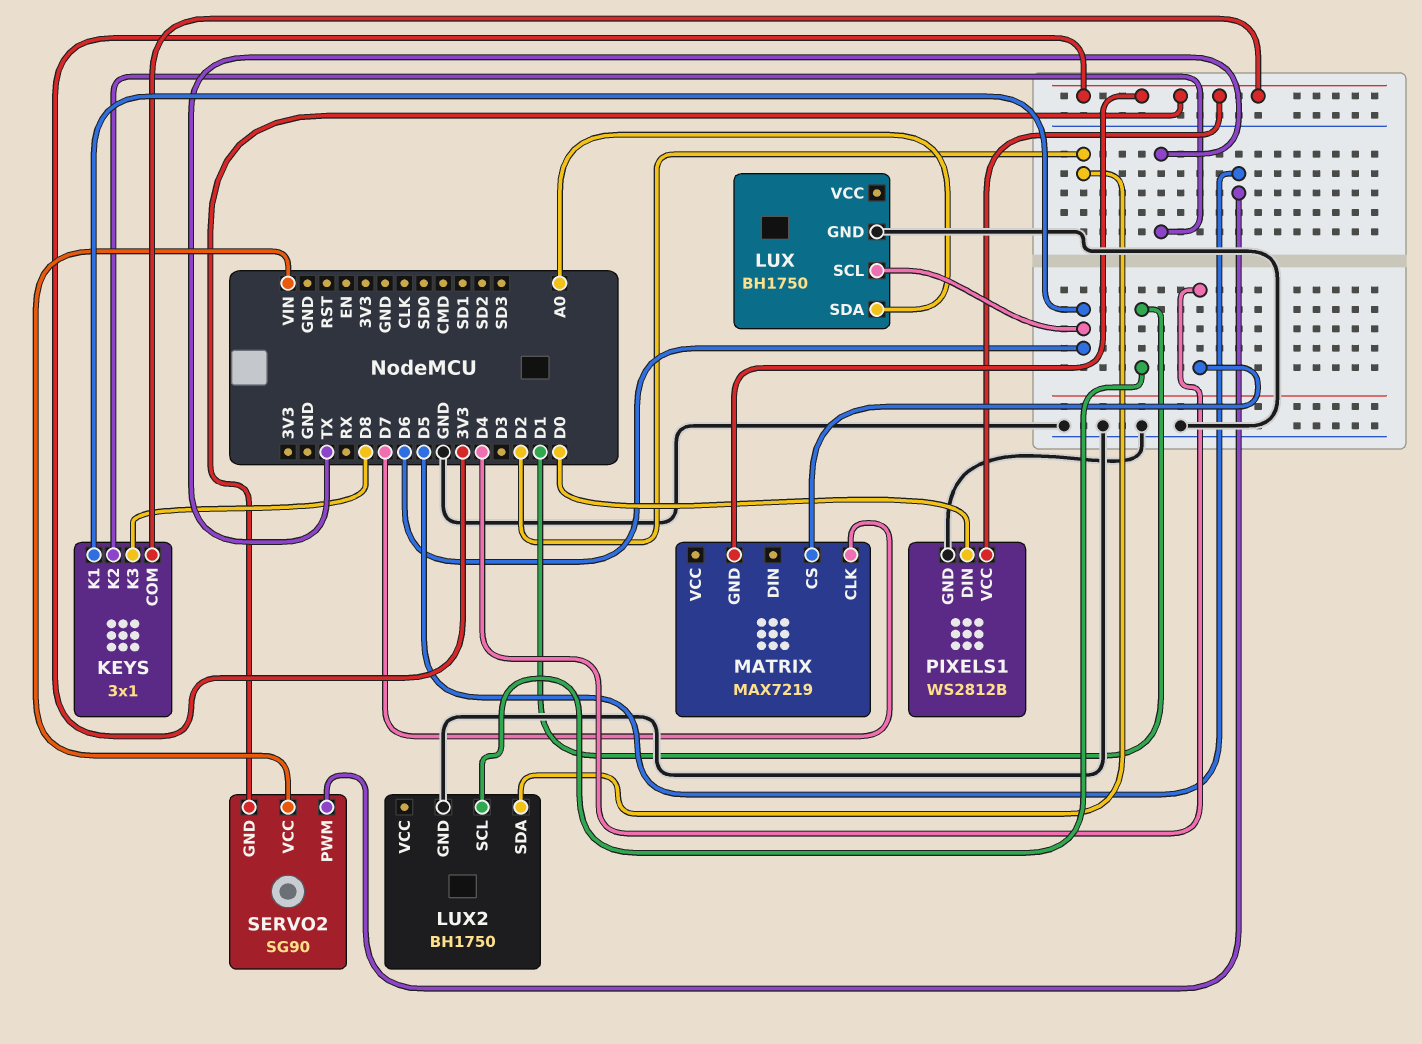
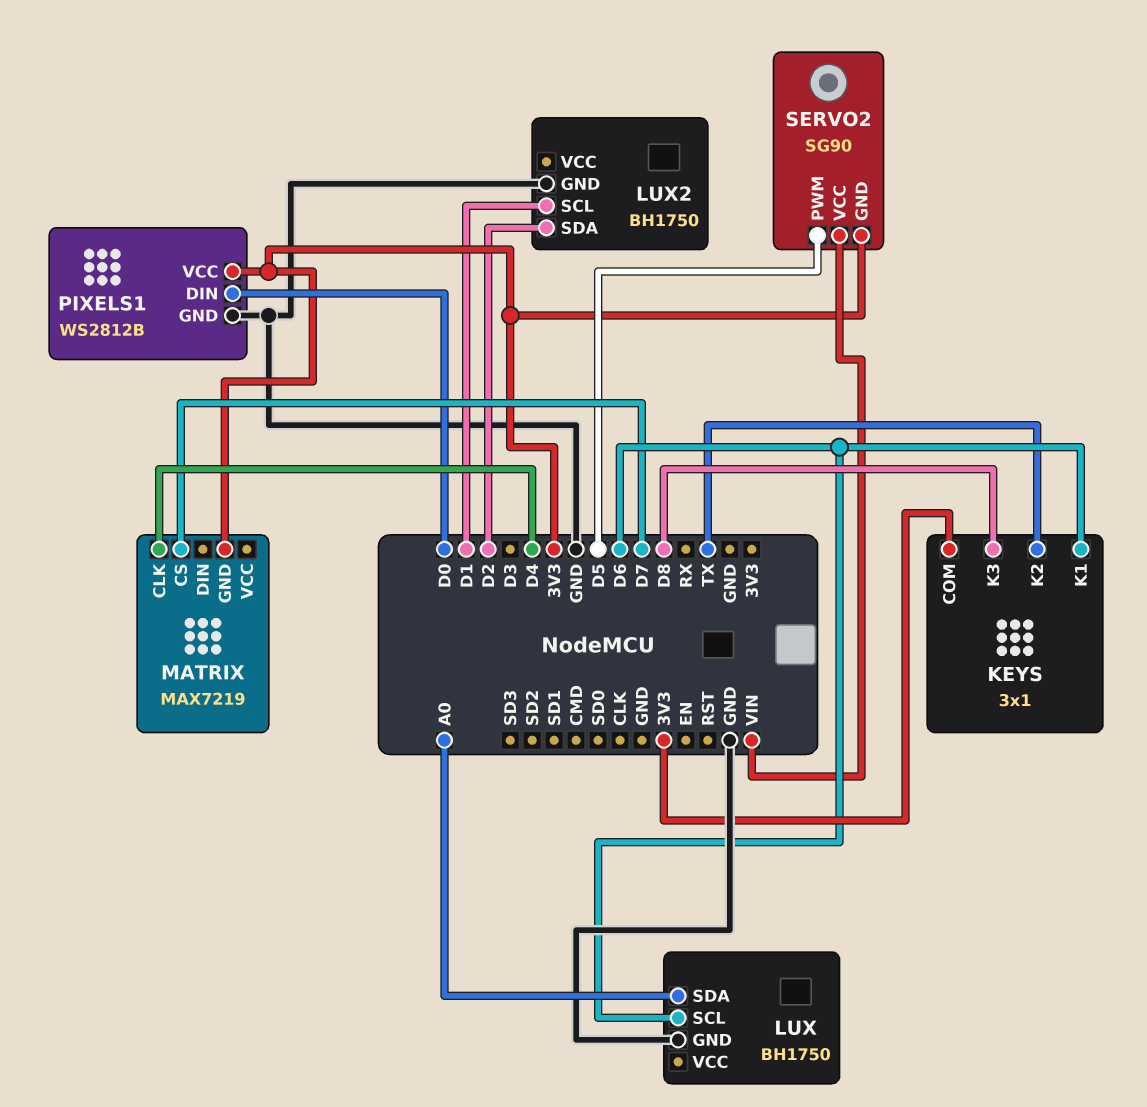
MATRIX pin CLK: D7 -> D4
MATRIX pin CS: D4 -> D7

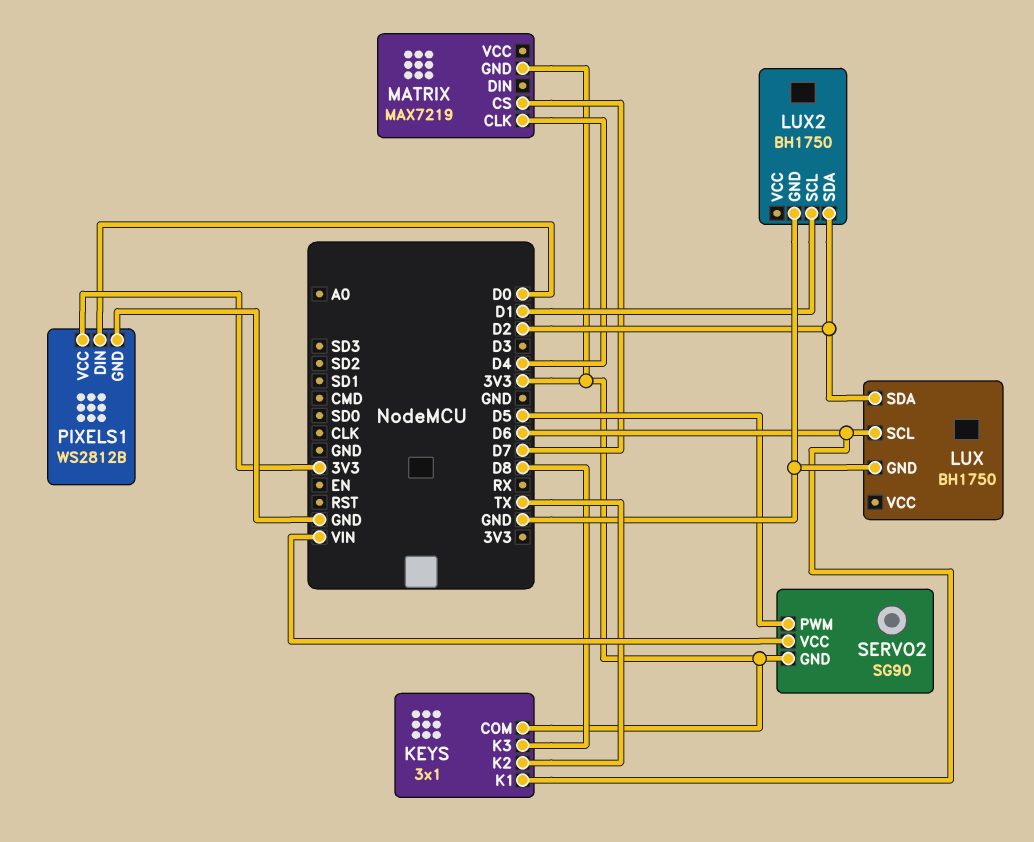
LUX pin SDA: A0 -> D2

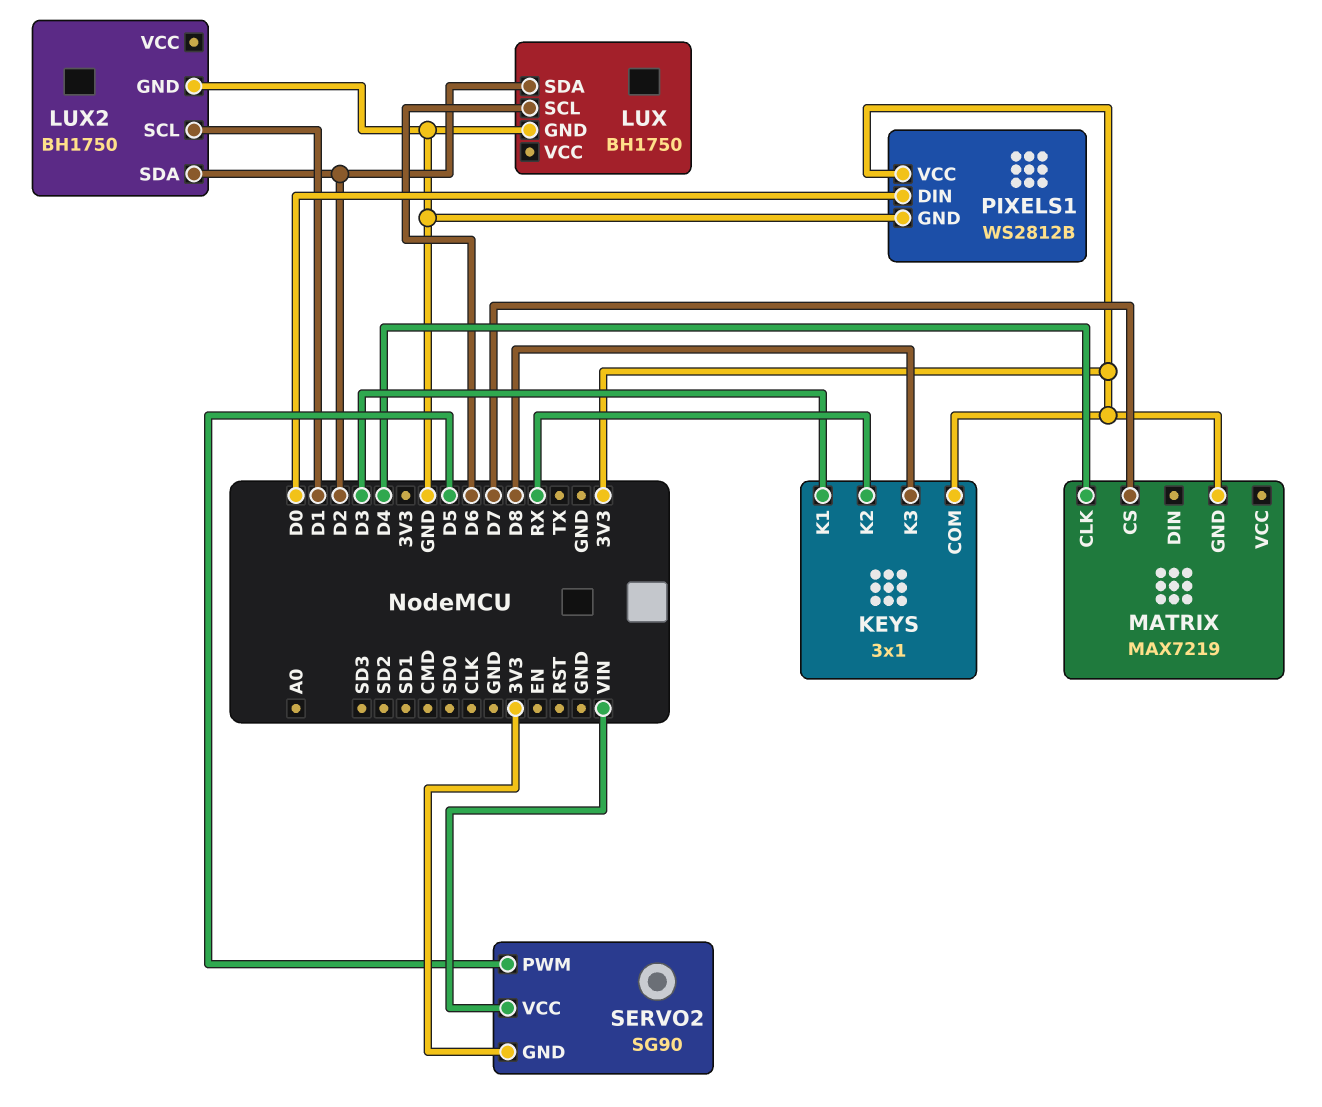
KEYS pin K1: D6 -> D3
KEYS pin K2: TX -> RX

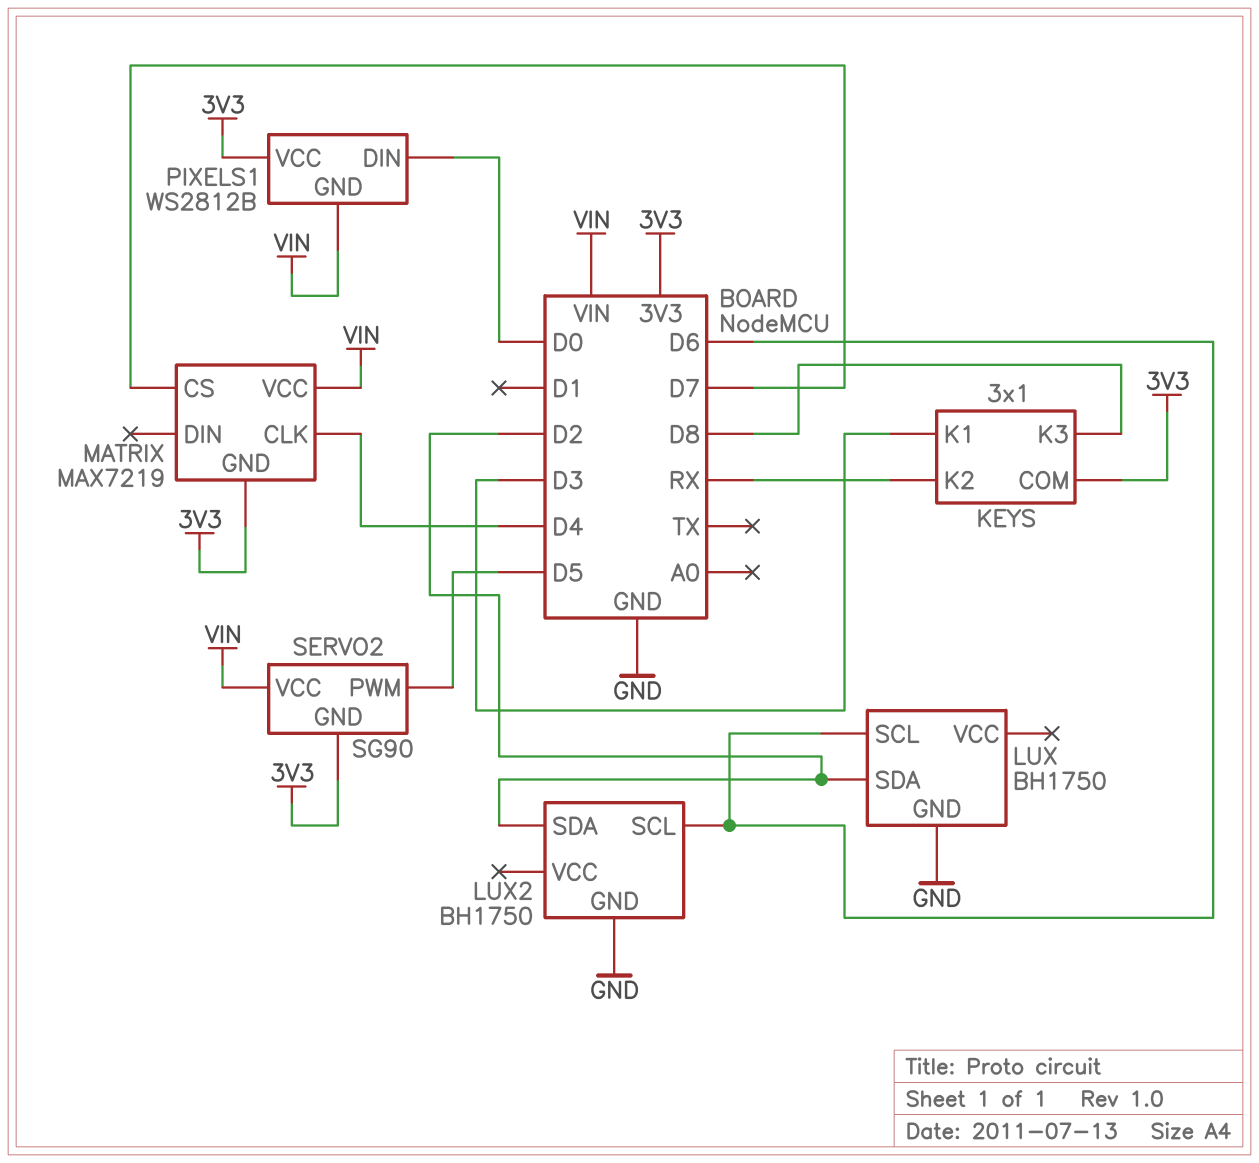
LUX2 pin SCL: D1 -> D6
MATRIX pin VCC: none -> VIN
PIXELS1 pin GND: GND -> VIN

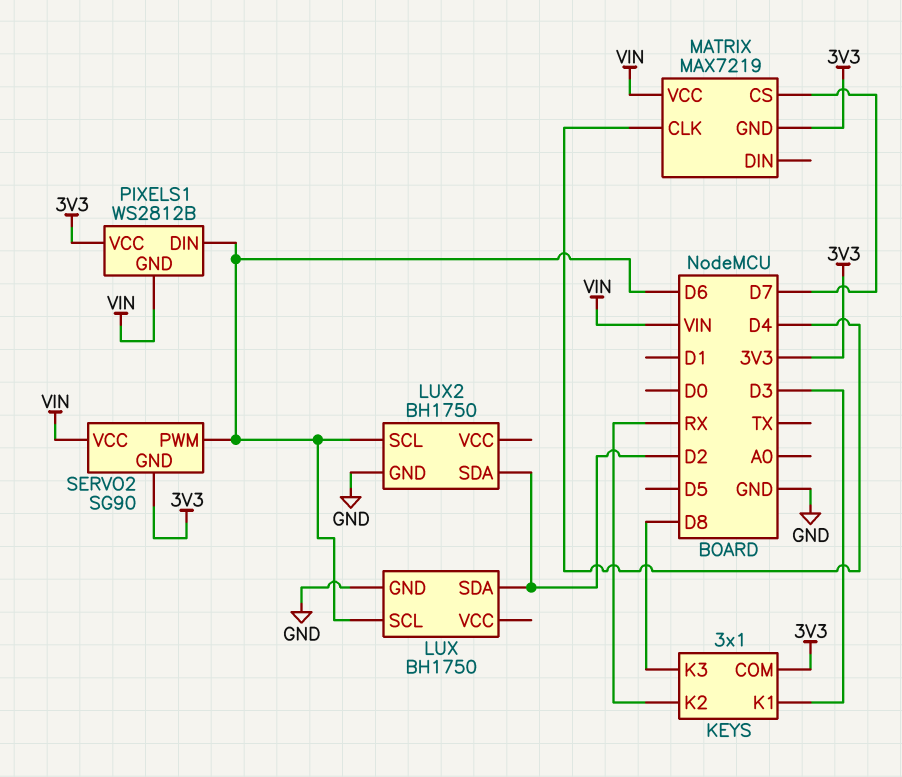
PIXELS1 pin DIN: D0 -> D6
SERVO2 pin PWM: D5 -> D6

